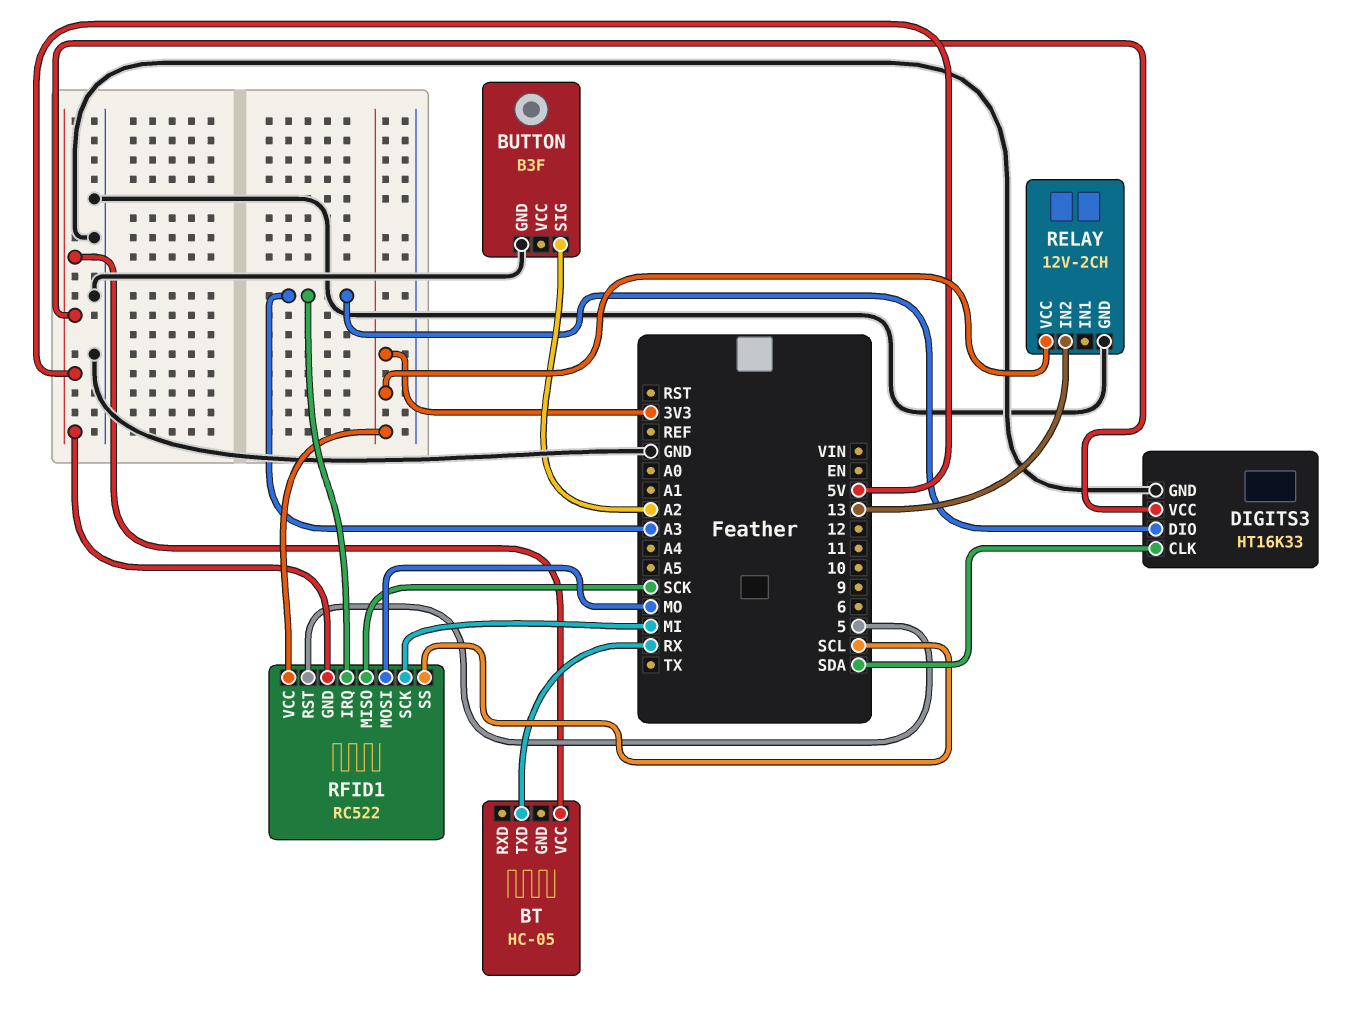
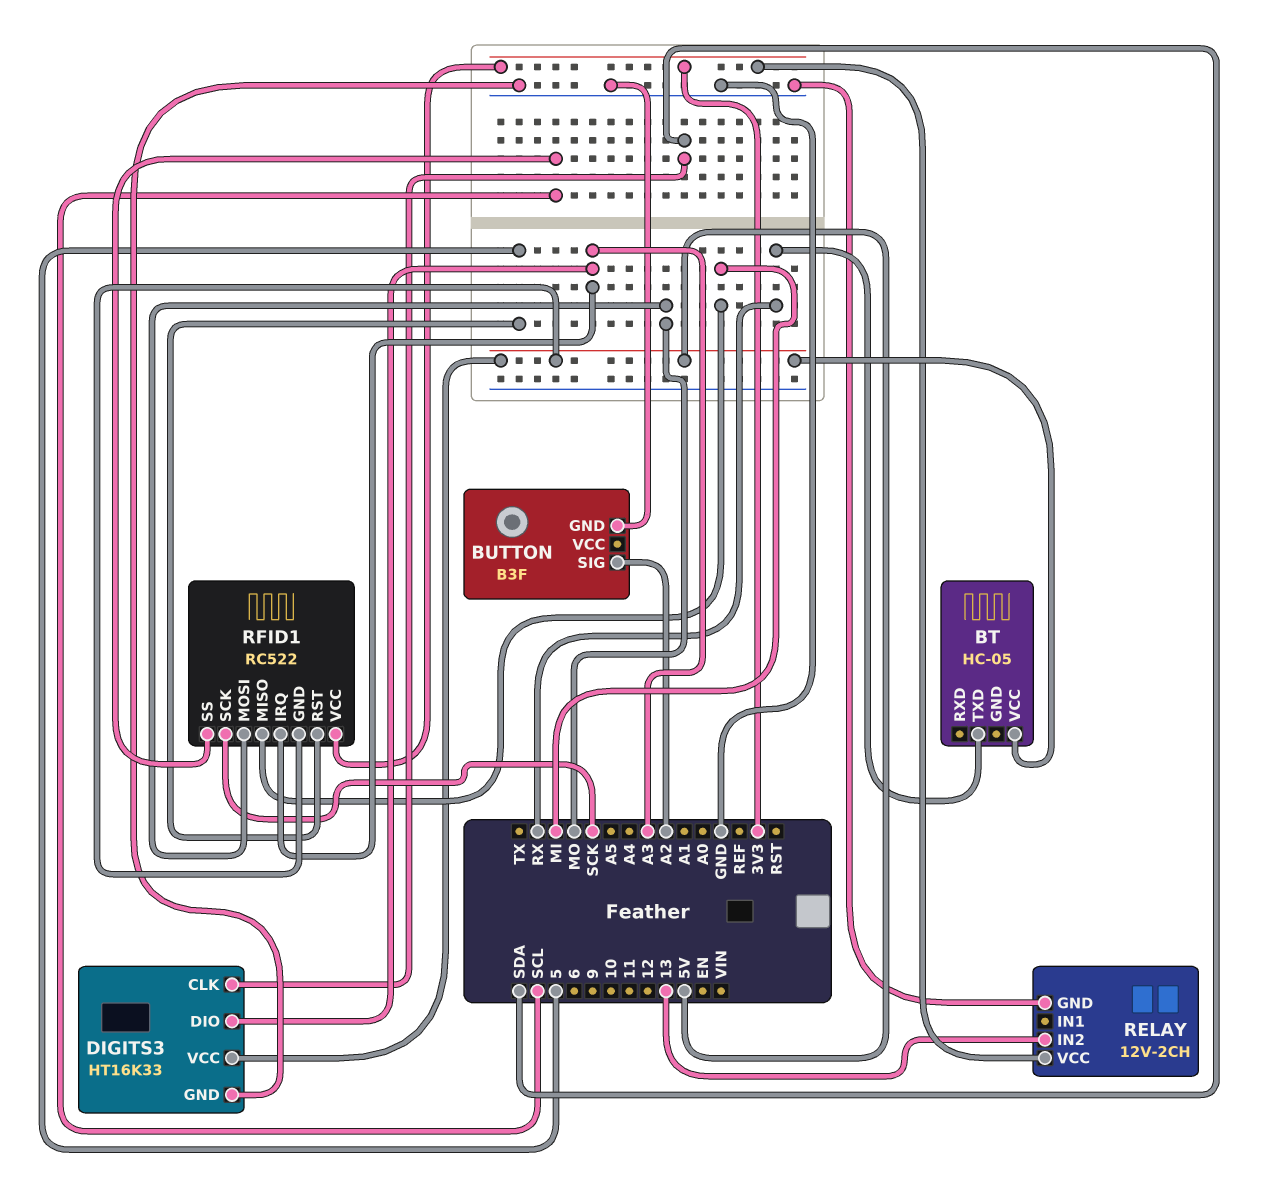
RFID1 pin MISO: SCK -> MI
RFID1 pin SCK: MI -> SCK

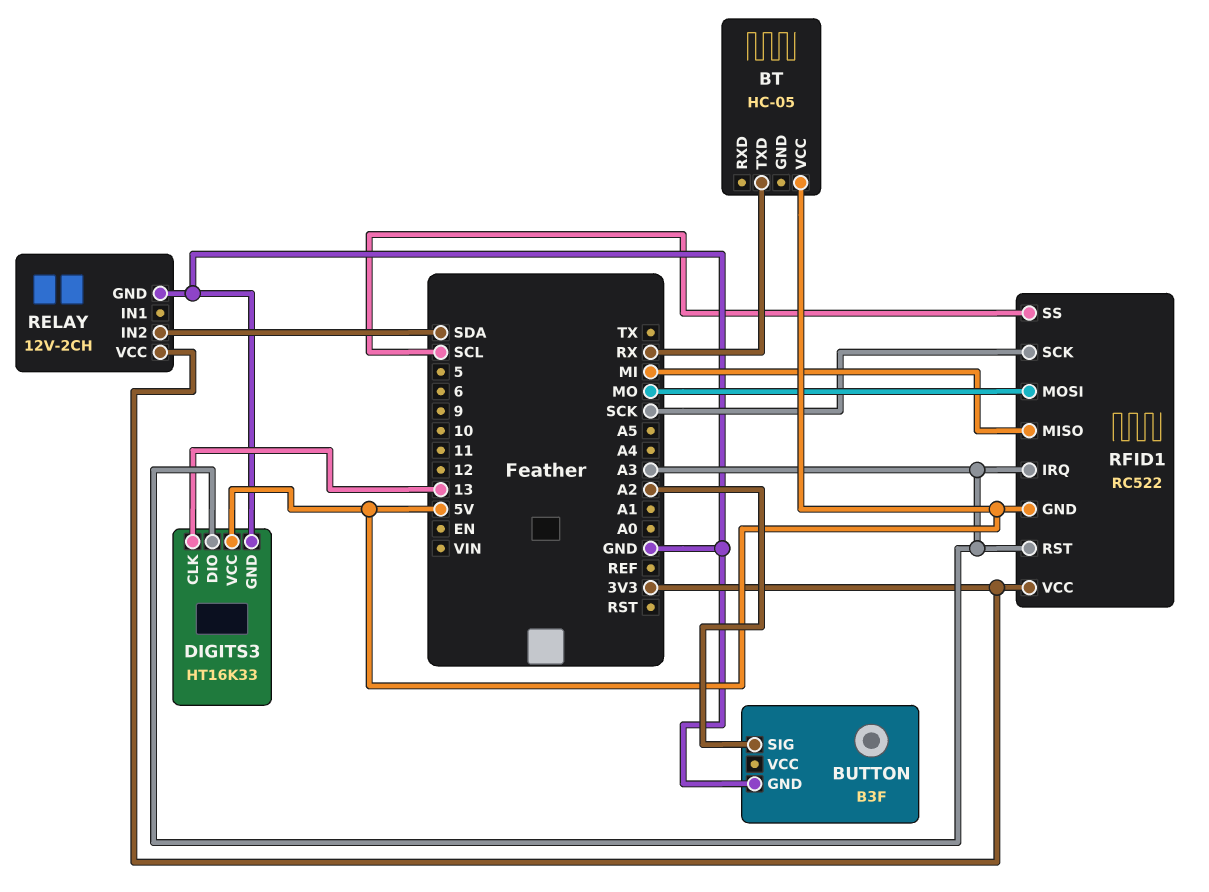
DIGITS3 pin CLK: SDA -> 13
RELAY pin IN2: 13 -> SDA
RFID1 pin RST: 5 -> A3

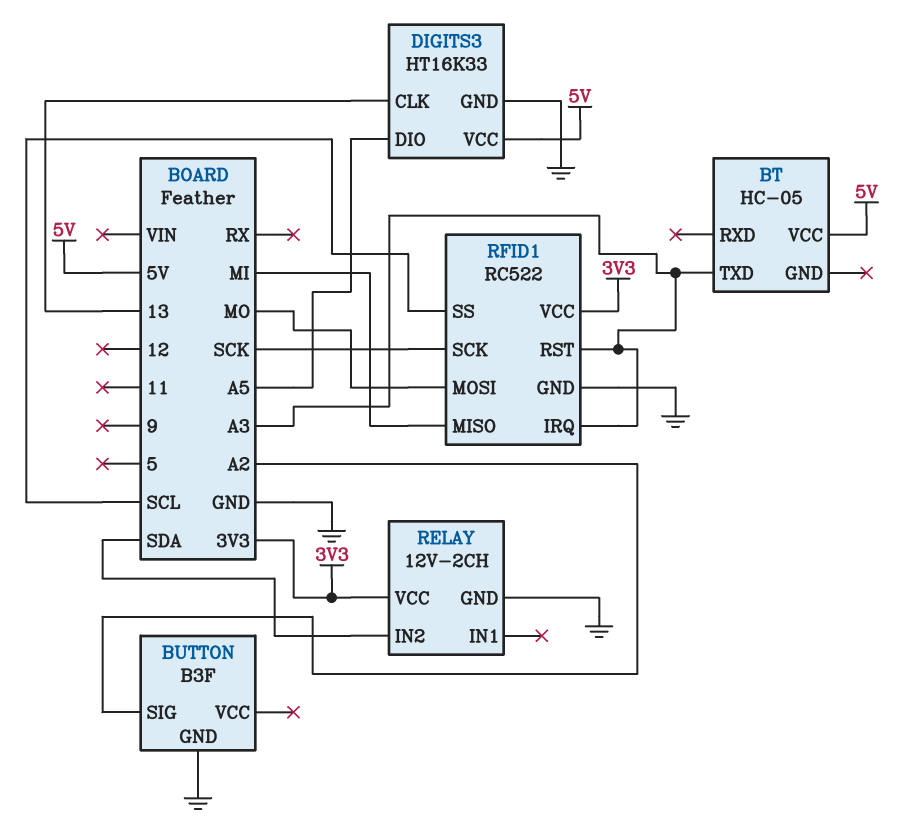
BT pin TXD: RX -> A3
DIGITS3 pin DIO: A3 -> A5
RFID1 pin GND: 5V -> GND

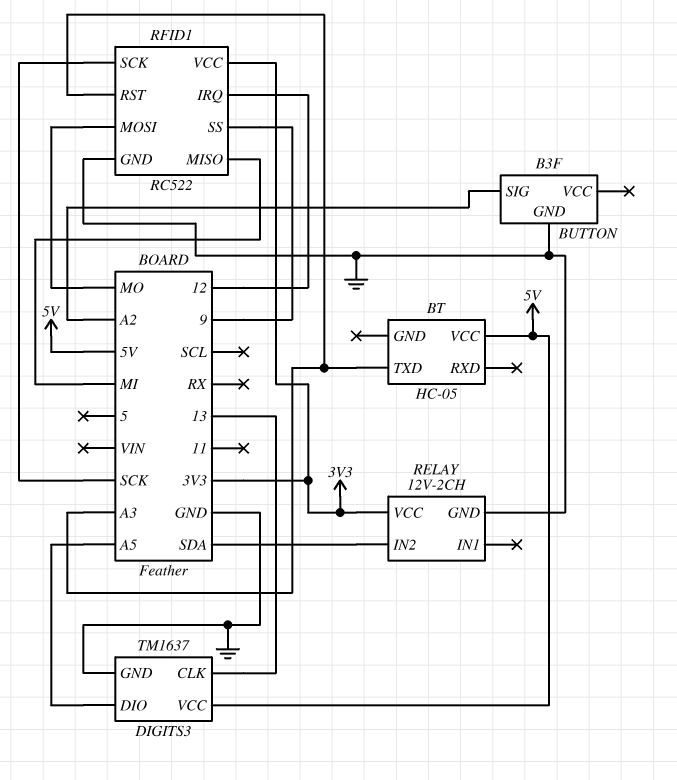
DIGITS3: HT16K33 -> TM1637
RFID1 pin IRQ: A3 -> 12
RFID1 pin SS: SCL -> 9

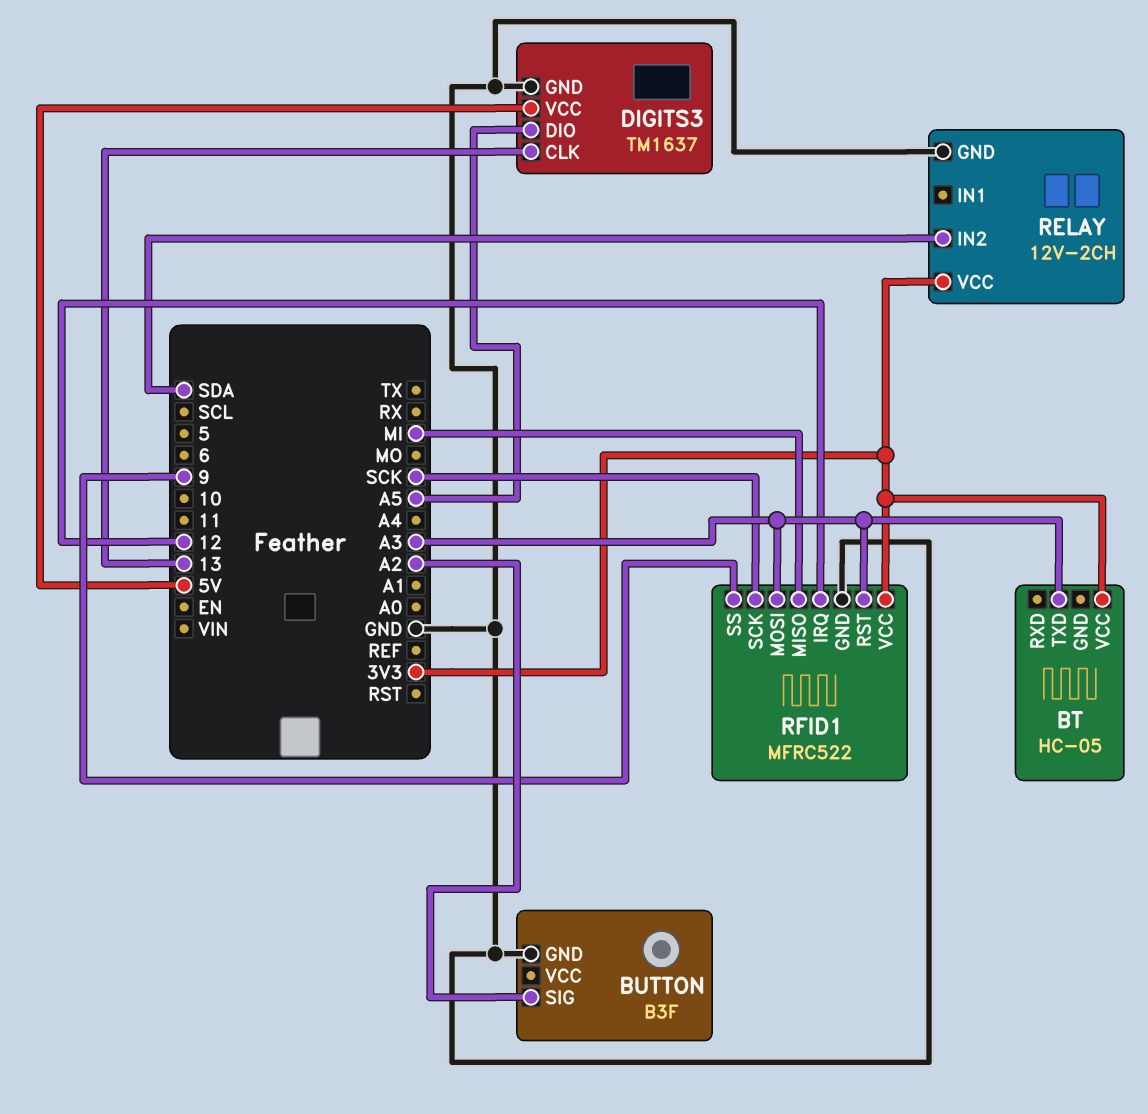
BT pin VCC: 5V -> 3V3
RFID1: RC522 -> MFRC522
RFID1 pin MOSI: MO -> A3

